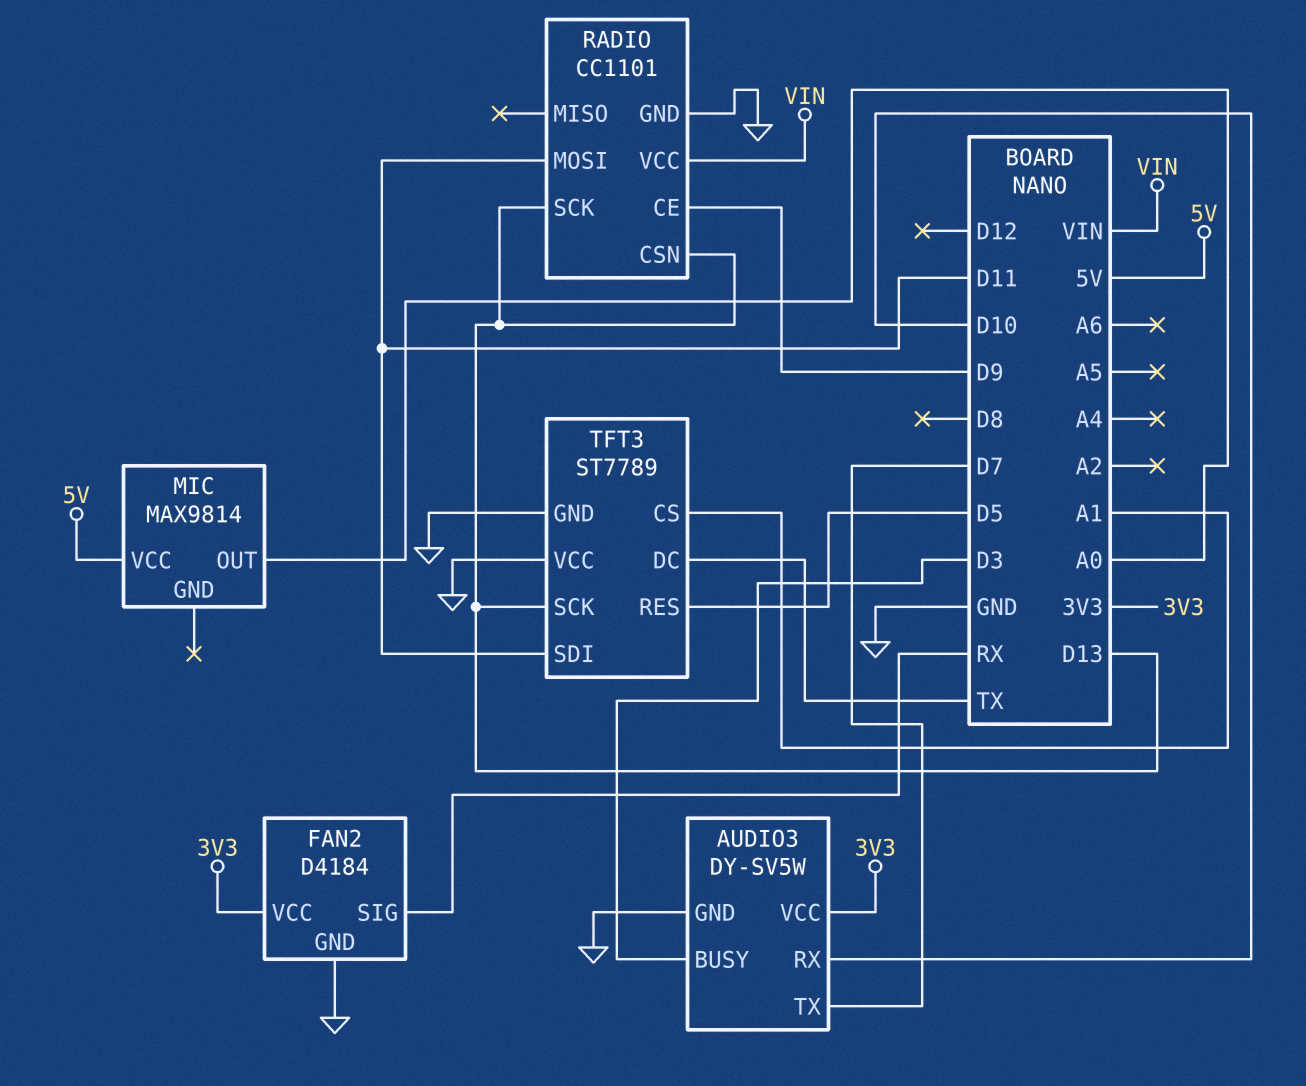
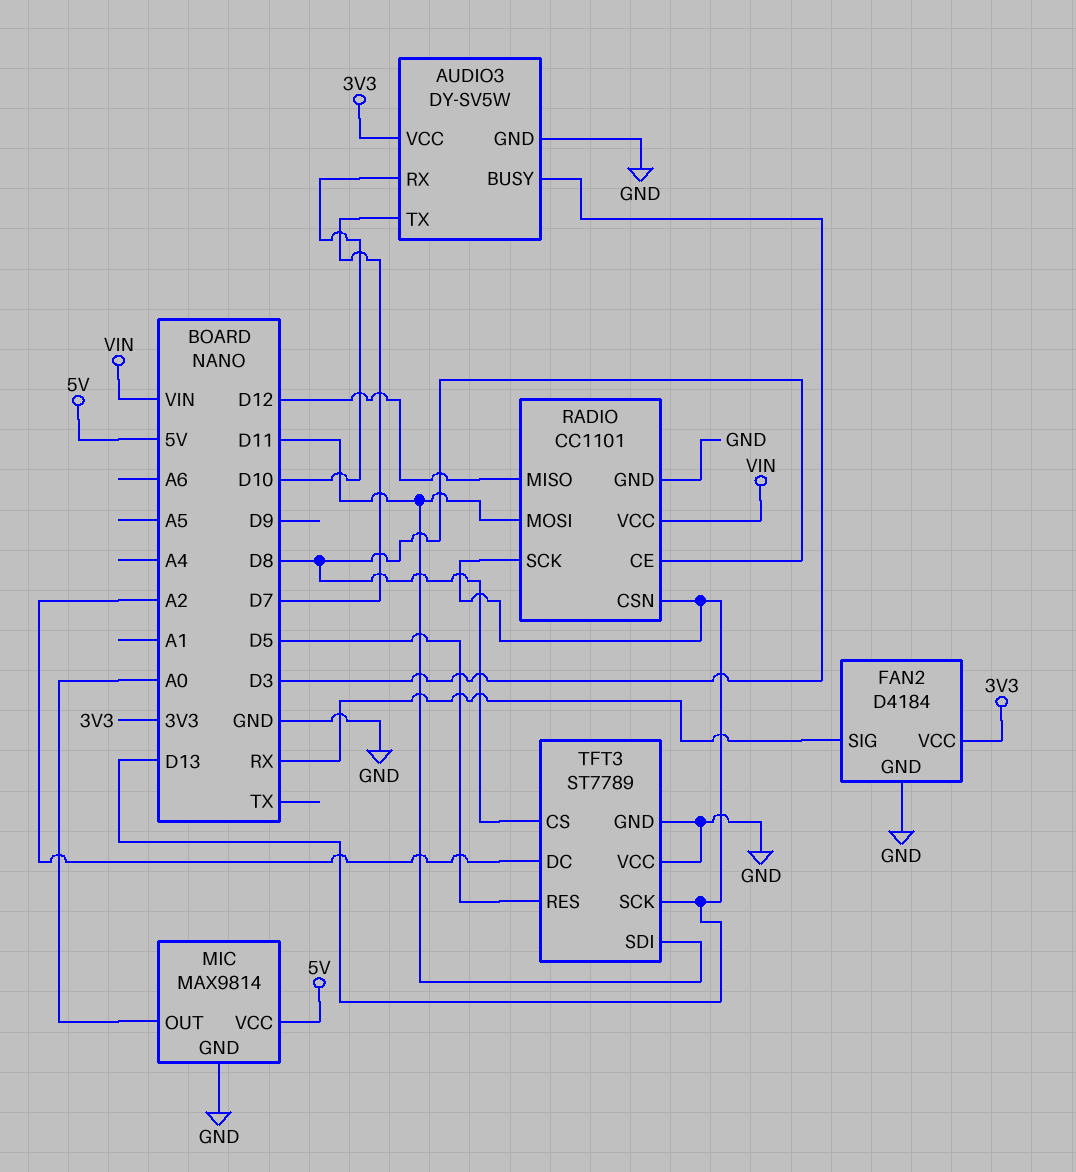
MIC pin GND: none -> GND
RADIO pin CE: D9 -> D8
RADIO pin MISO: none -> D12
TFT3 pin CS: A1 -> D8
TFT3 pin DC: TX -> A2

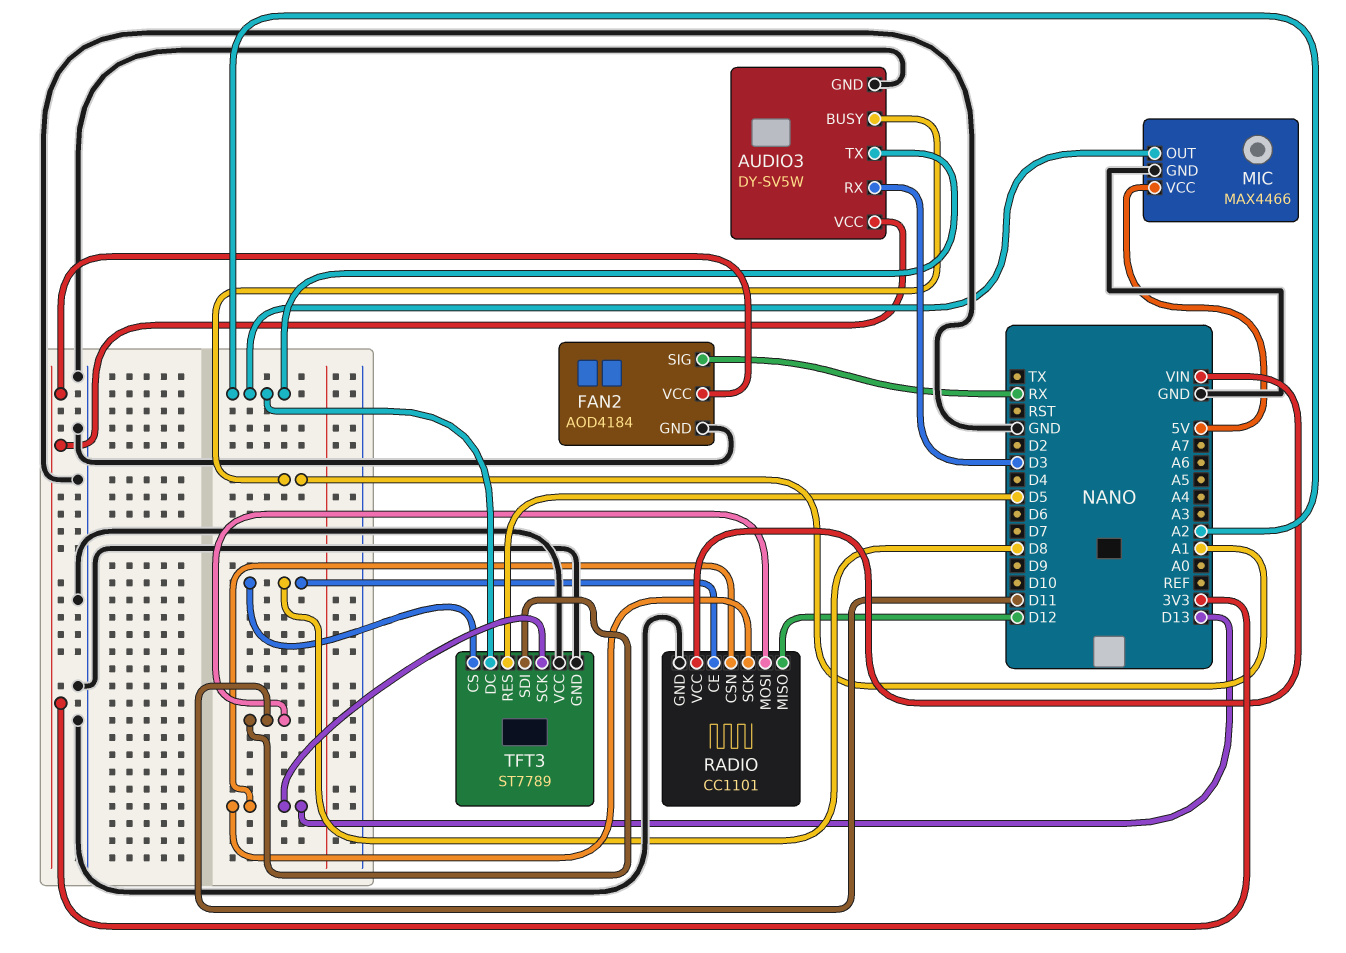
AUDIO3 pin BUSY: D3 -> A1
AUDIO3 pin RX: D10 -> D3
AUDIO3 pin TX: D7 -> A2
FAN2: D4184 -> AOD4184
MIC: MAX9814 -> MAX4466
MIC pin OUT: A0 -> A2

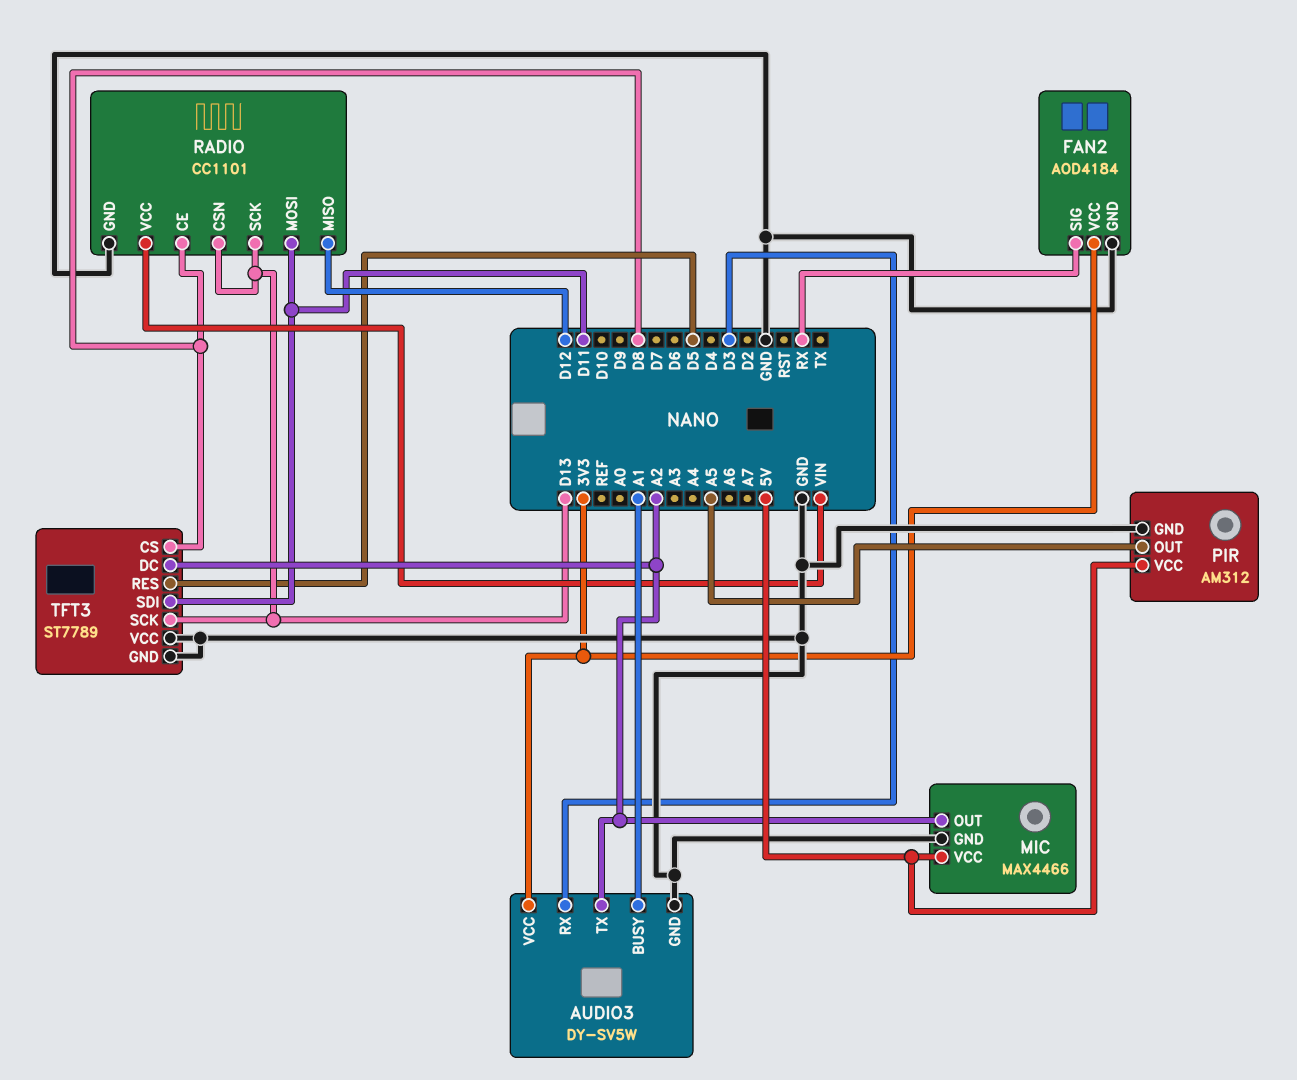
PIR: none -> AM312
PIR pin GND: none -> GND
PIR pin OUT: none -> A5
PIR pin VCC: none -> 5V

